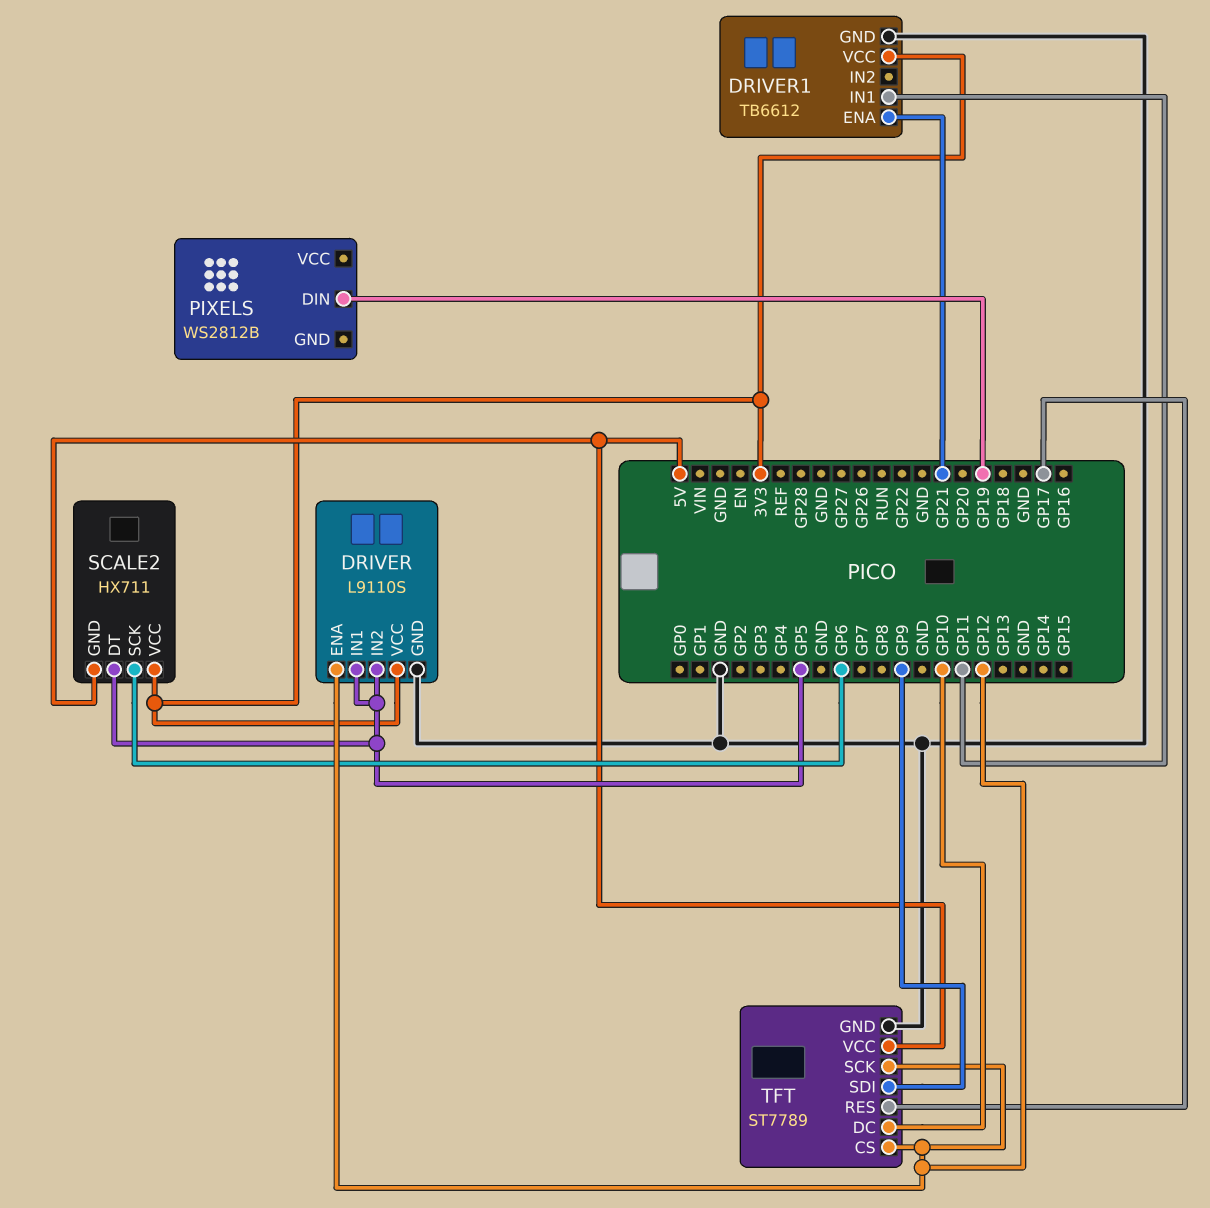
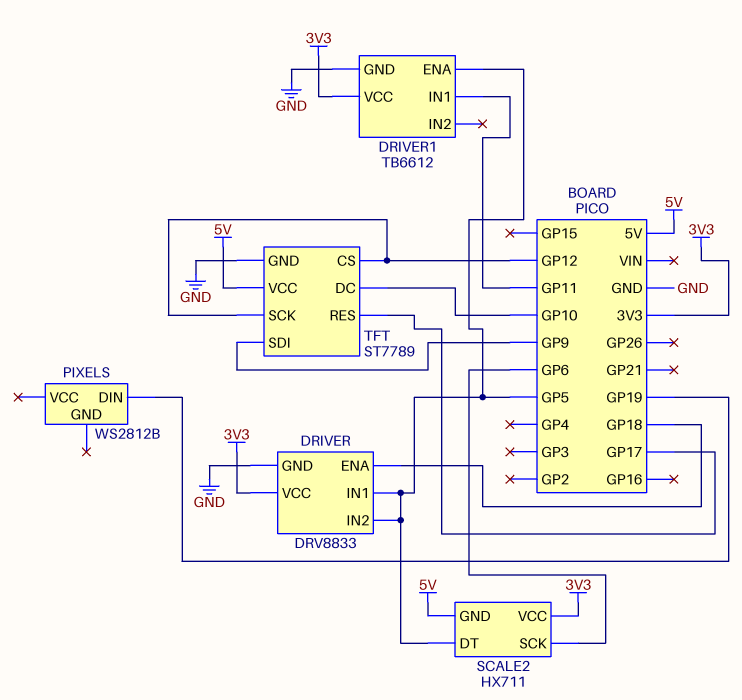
DRIVER: L9110S -> DRV8833
DRIVER pin ENA: GP12 -> GP18
DRIVER1 pin ENA: GP21 -> GP5

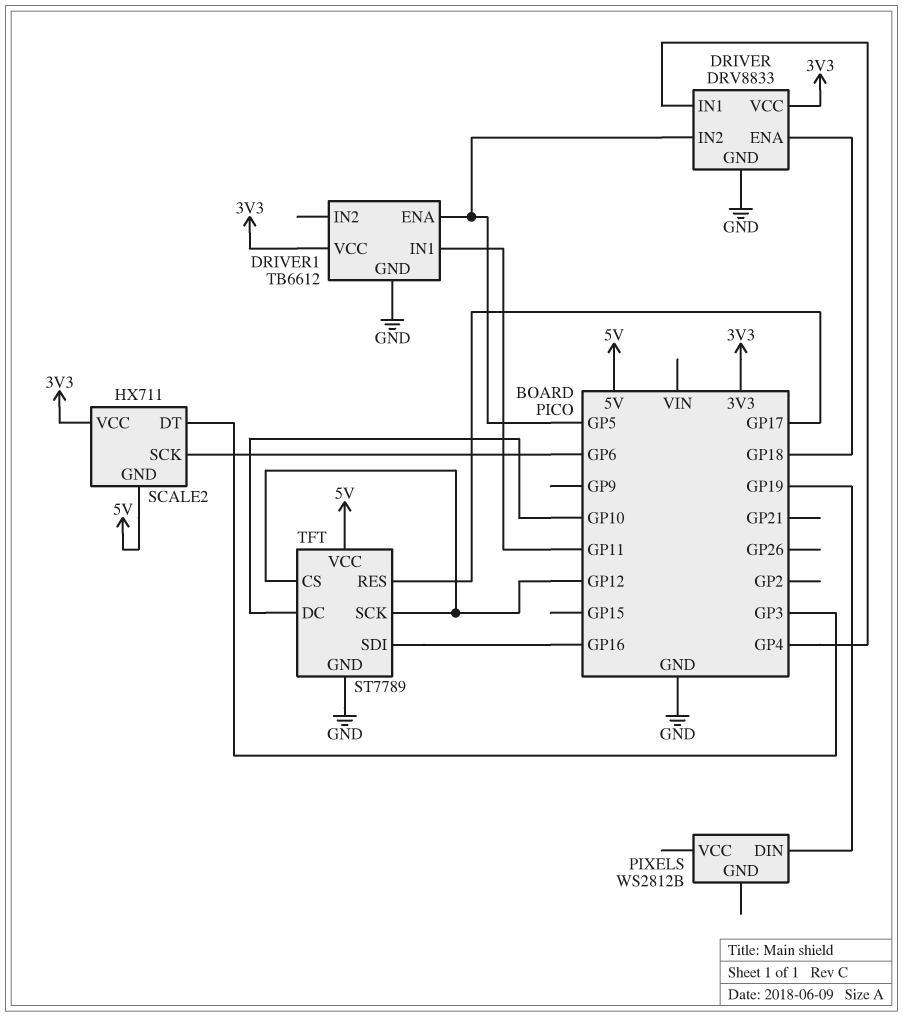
DRIVER pin IN1: GP5 -> GP4
SCALE2 pin DT: GP5 -> GP3
TFT pin SDI: GP9 -> GP16

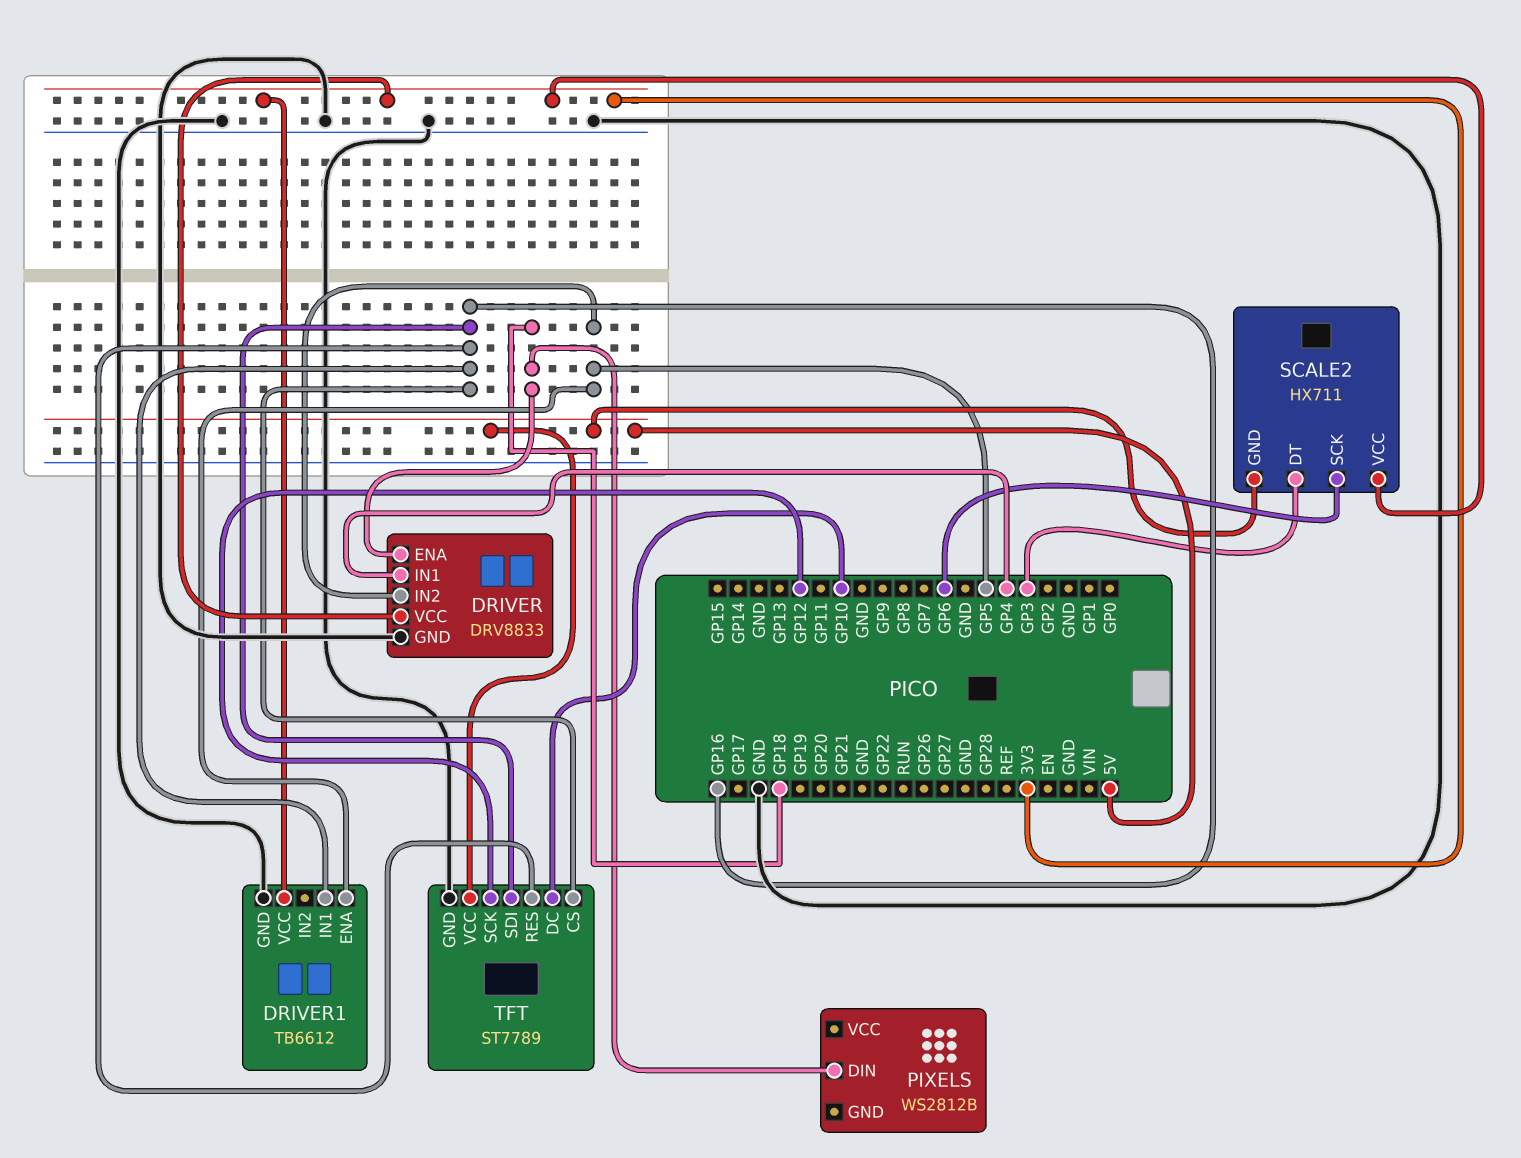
DRIVER1 pin IN1: GP11 -> GP16
PIXELS pin DIN: GP19 -> GP18
TFT pin CS: GP12 -> GP16
TFT pin RES: GP17 -> GP16

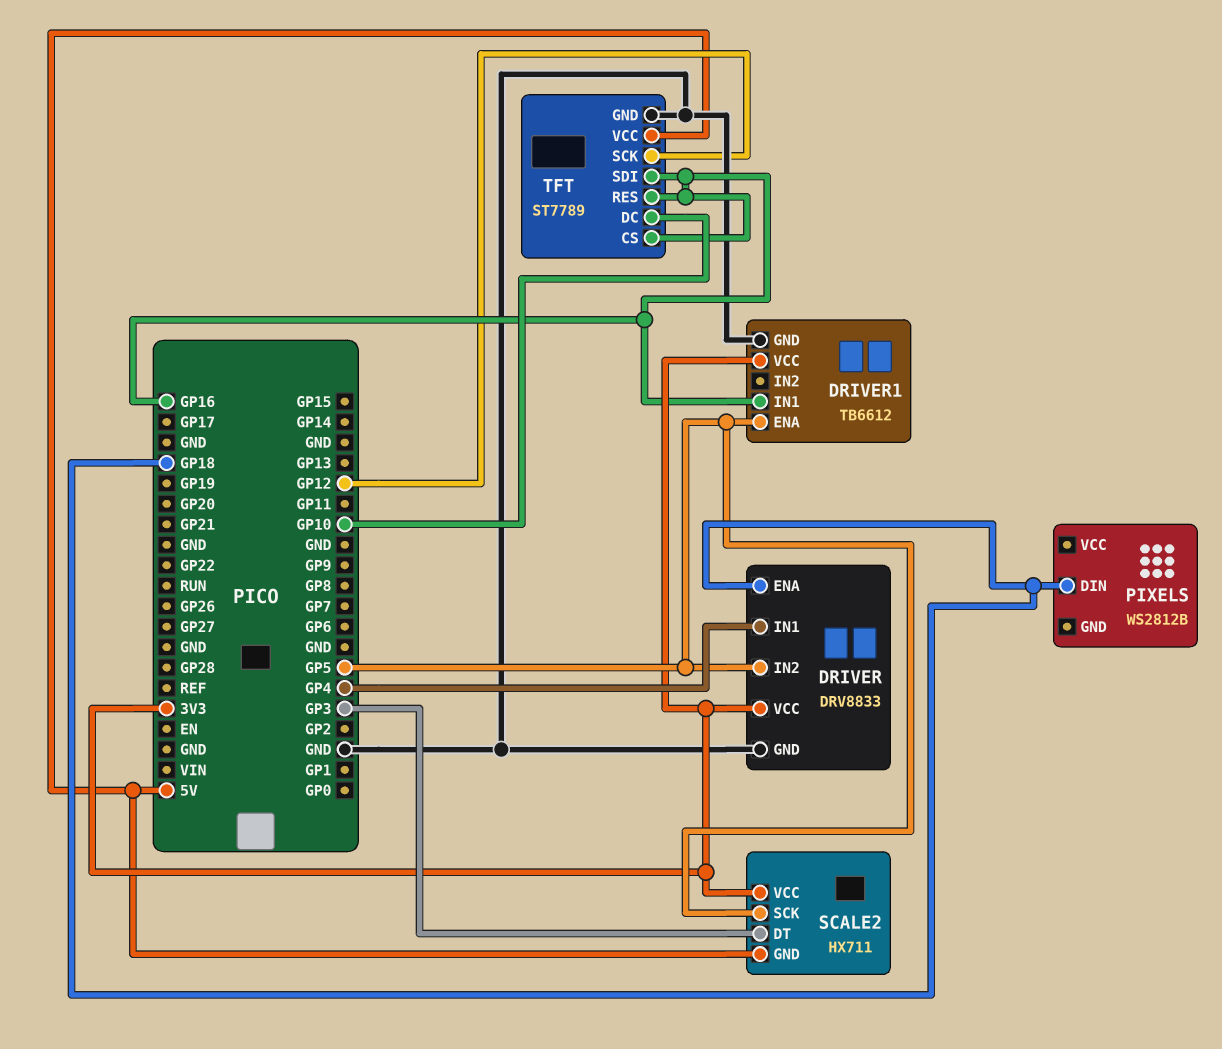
SCALE2 pin SCK: GP6 -> GP5

